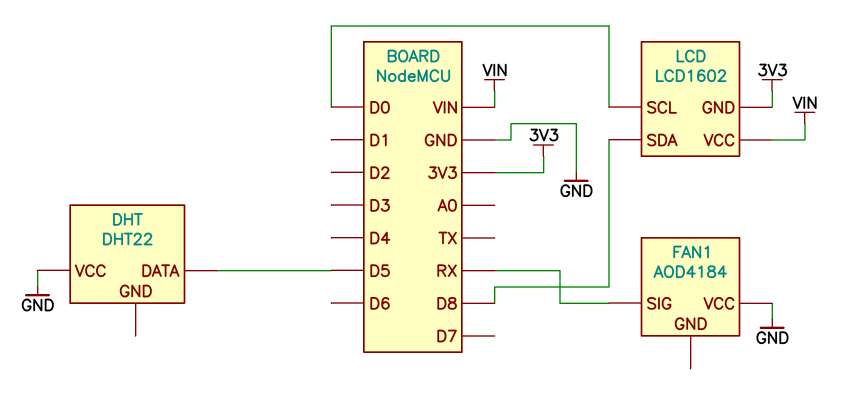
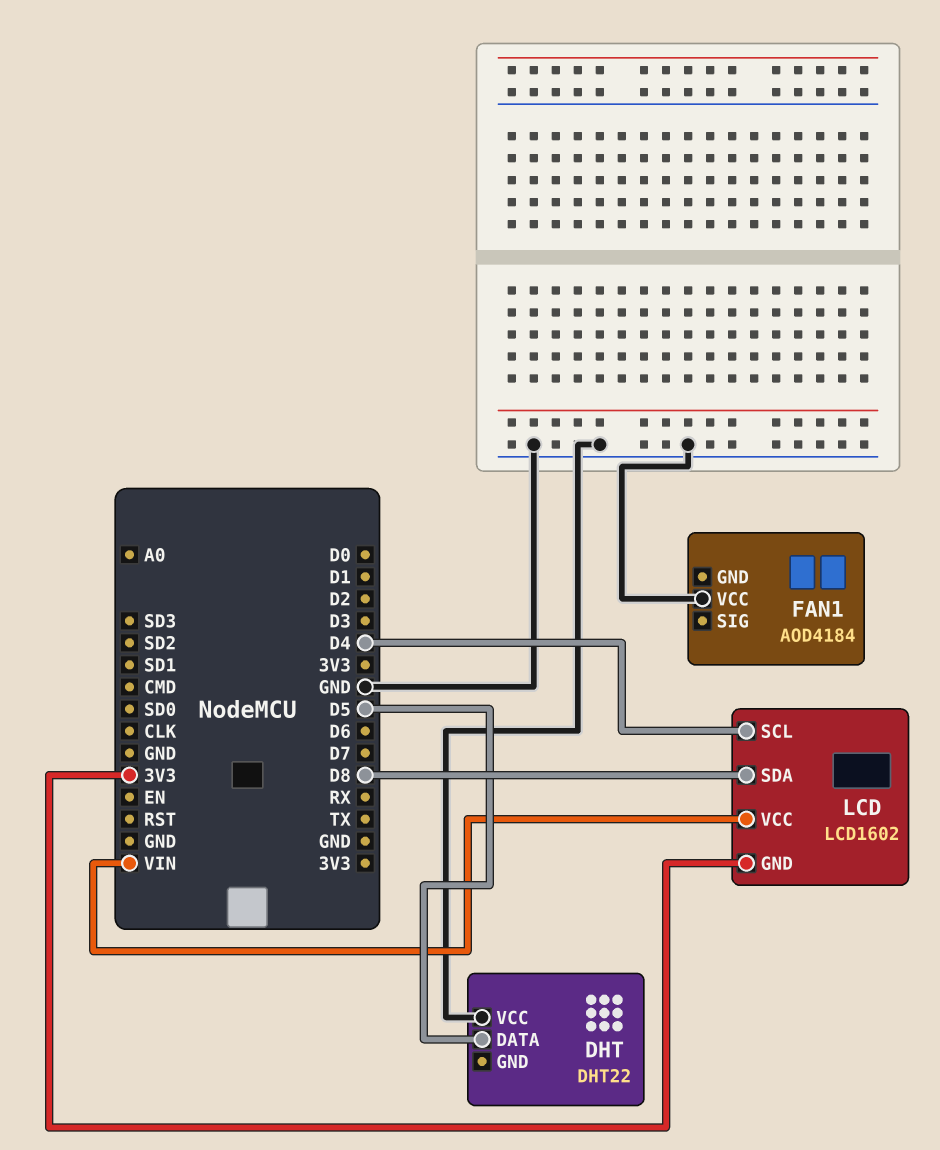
FAN1 pin SIG: RX -> none
LCD pin SCL: D0 -> D4

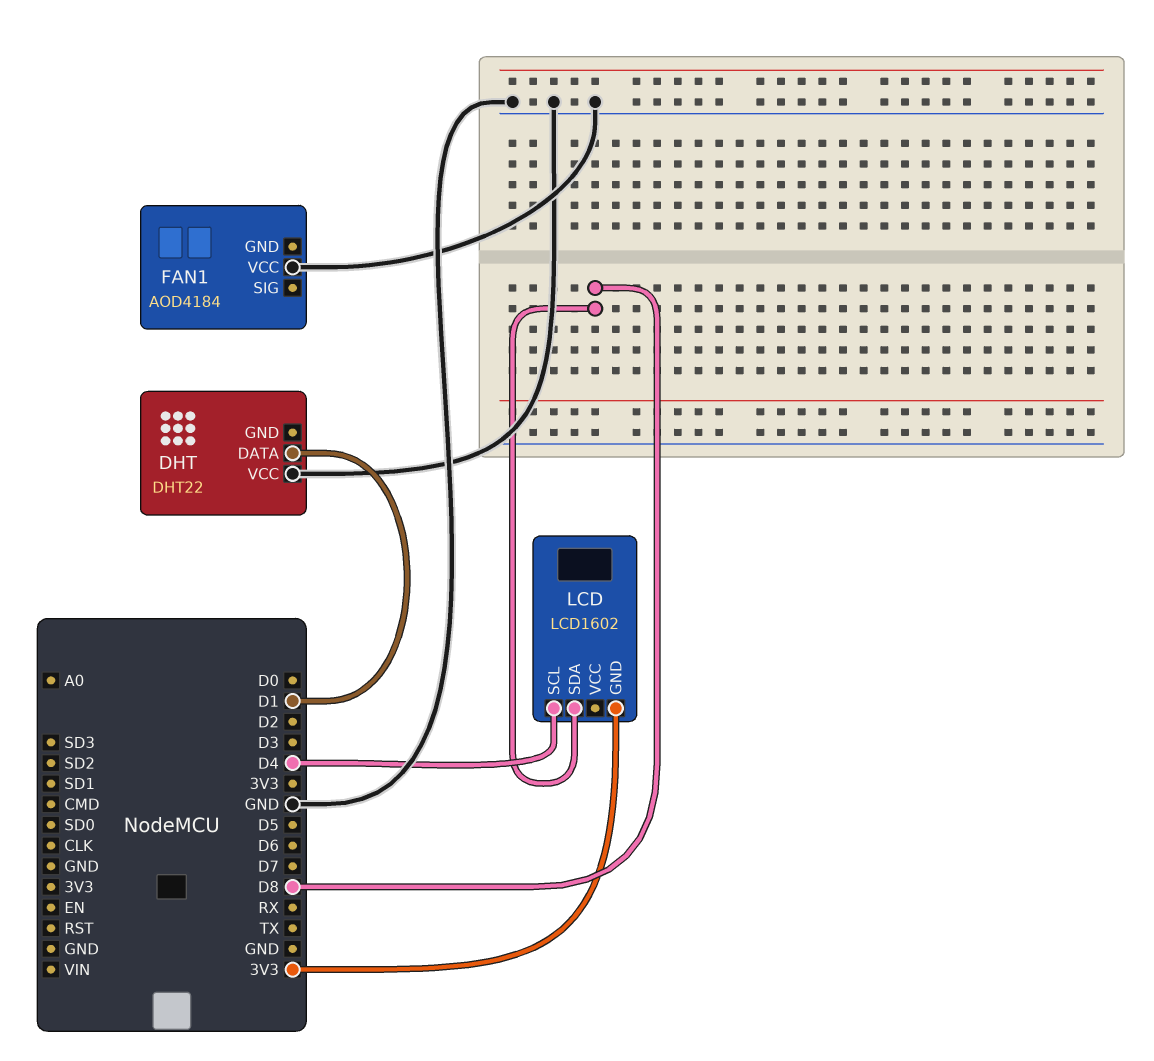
DHT pin DATA: D5 -> D1
LCD pin VCC: VIN -> none

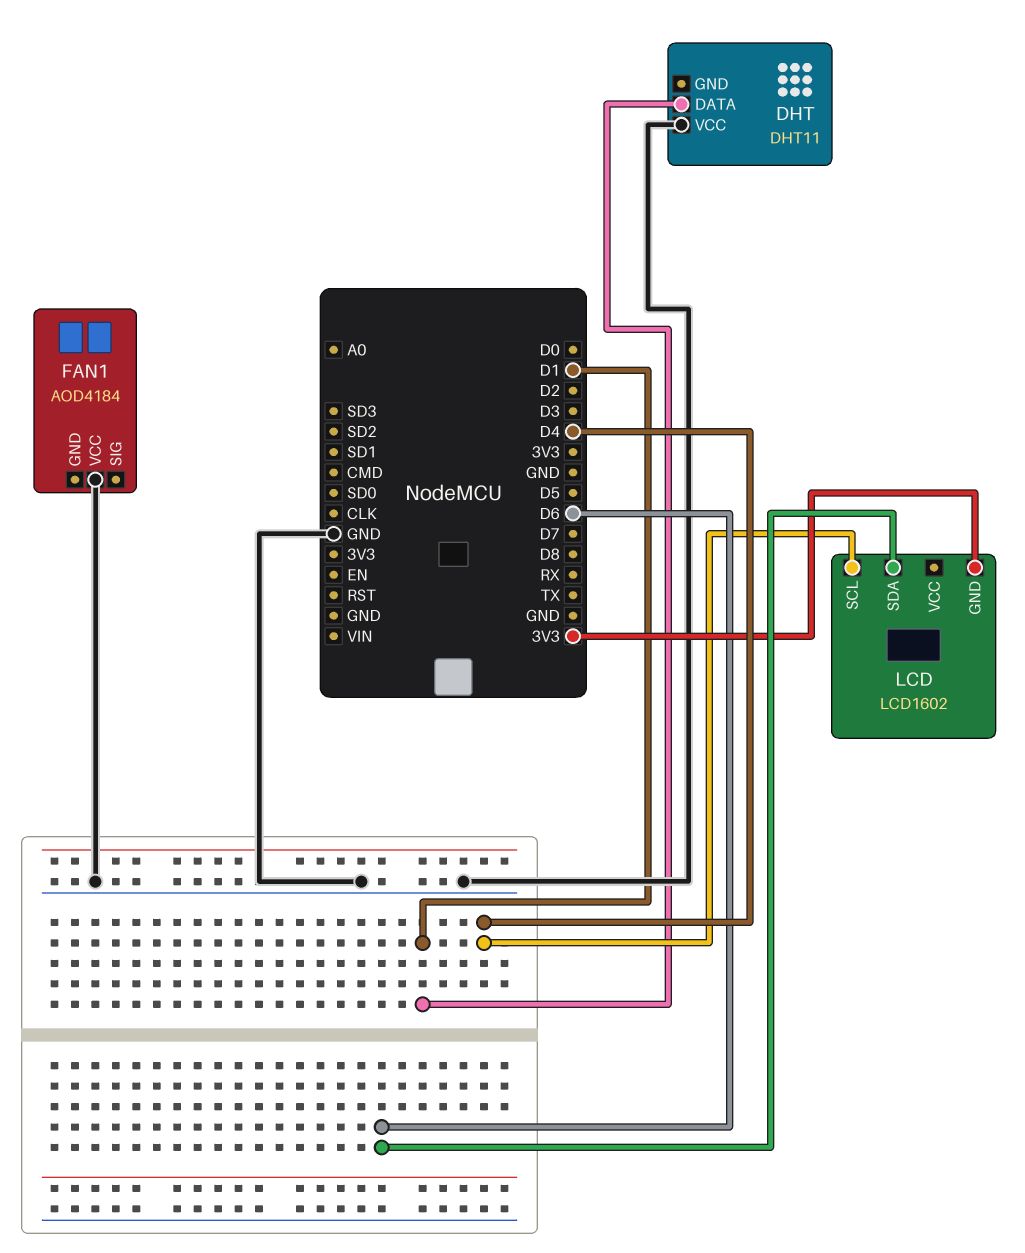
DHT: DHT22 -> DHT11
LCD pin SDA: D8 -> D6

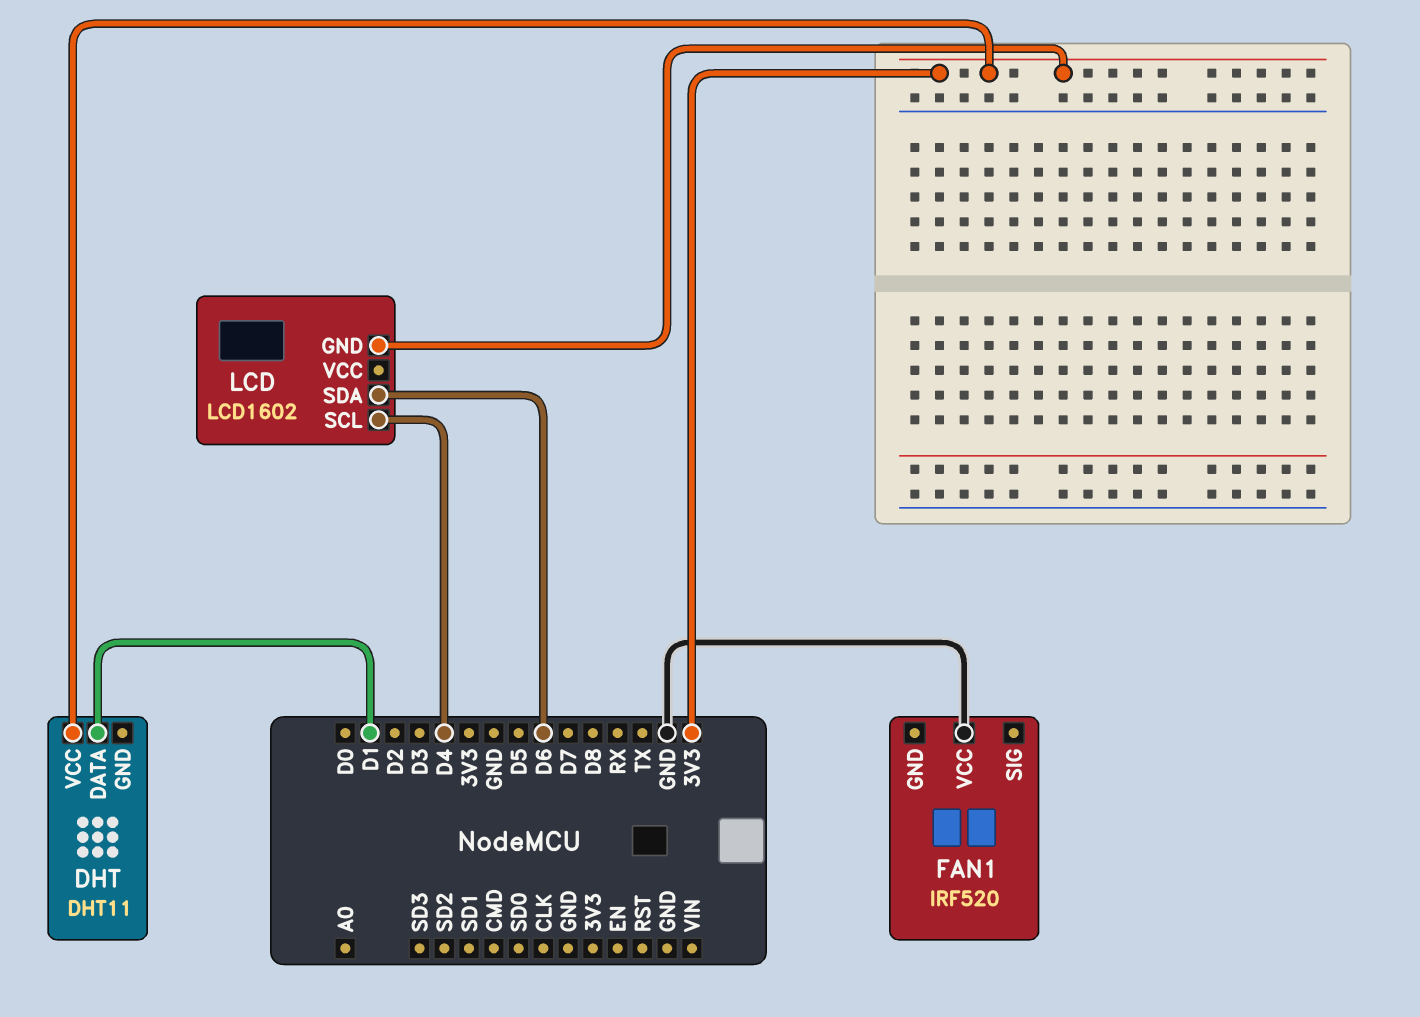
DHT pin VCC: GND -> 3V3
FAN1: AOD4184 -> IRF520

